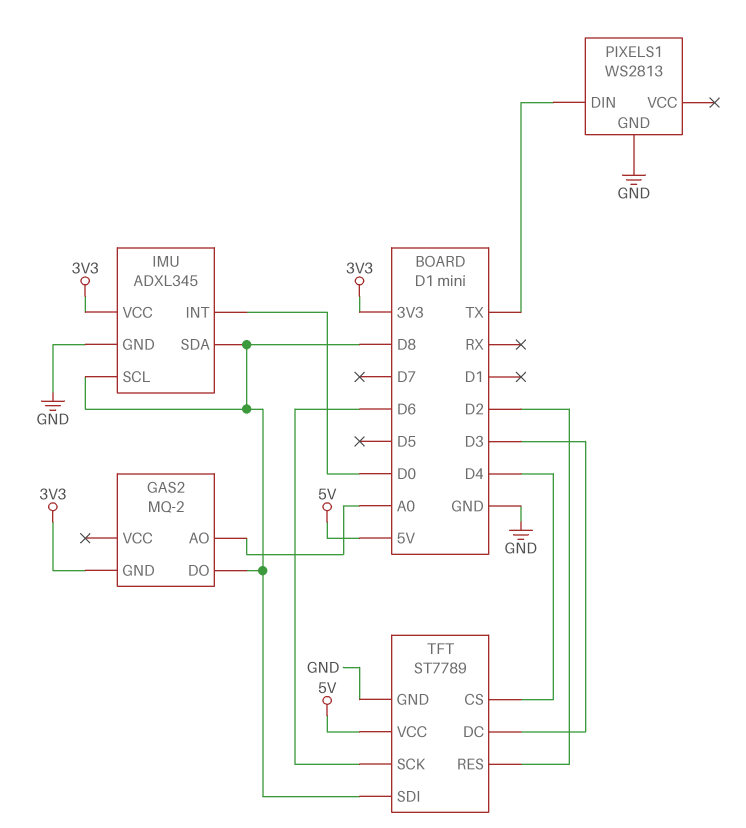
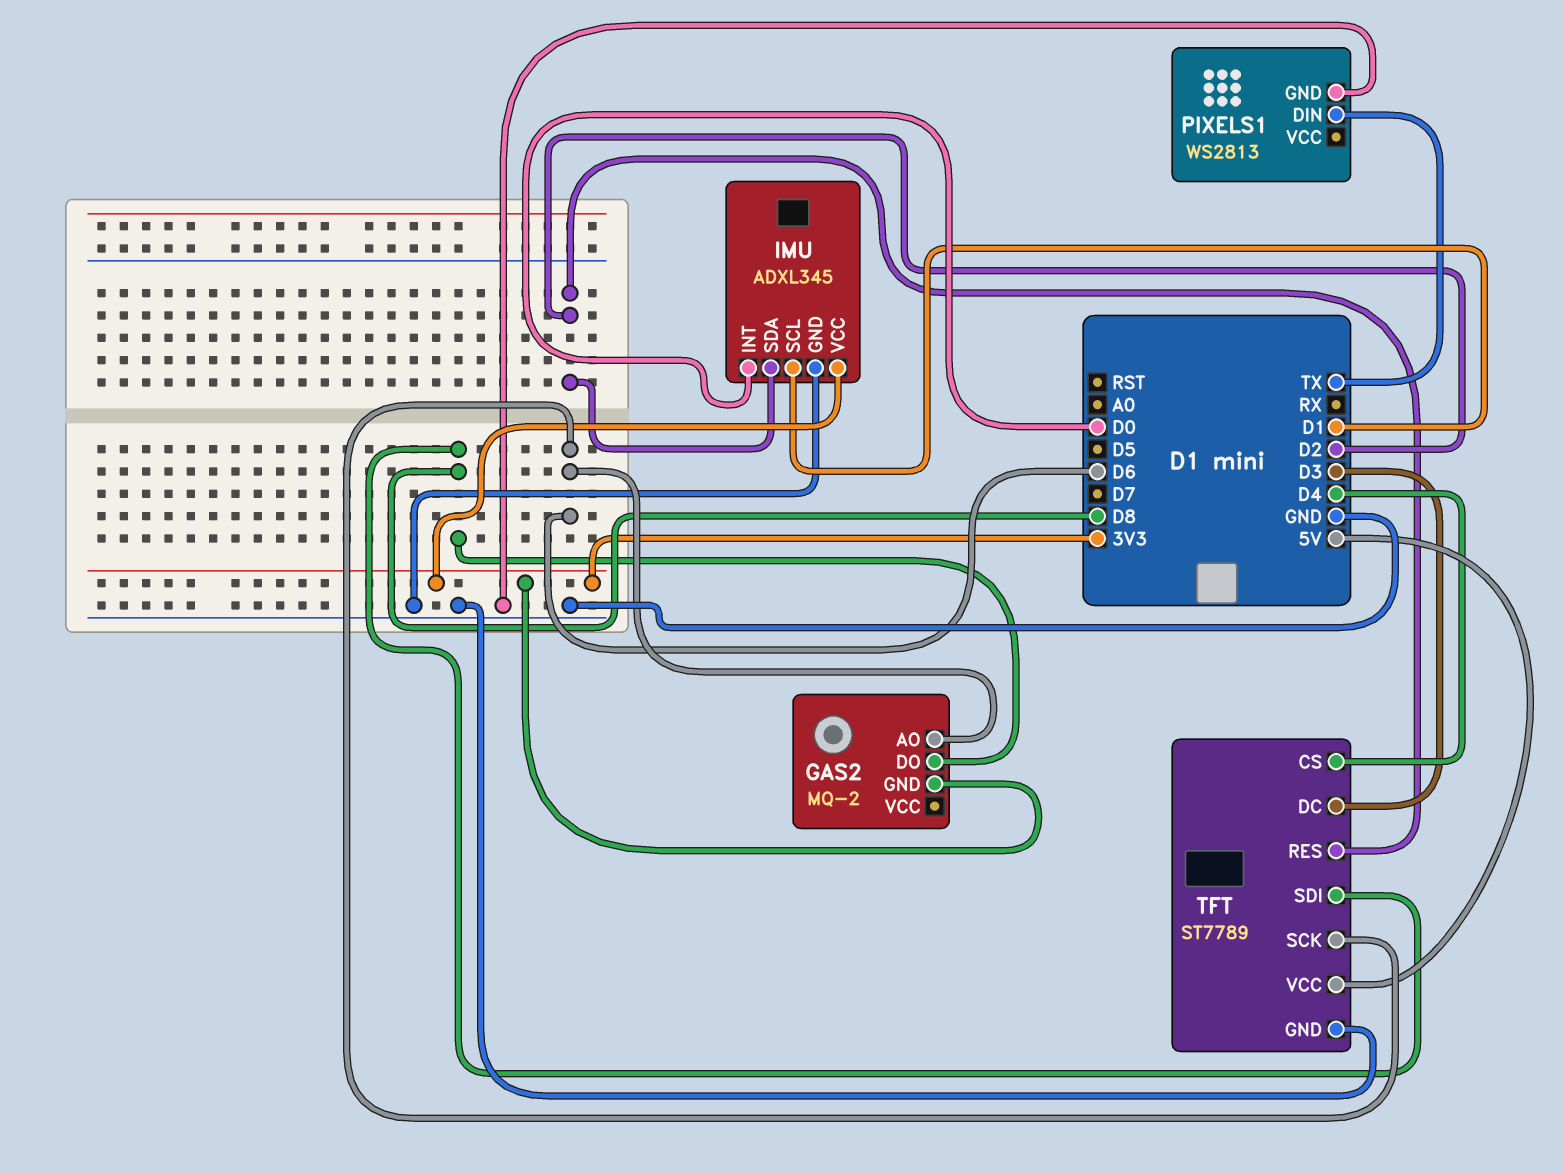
GAS2 pin AO: A0 -> D6
IMU pin SCL: D8 -> D1
IMU pin SDA: D8 -> D2

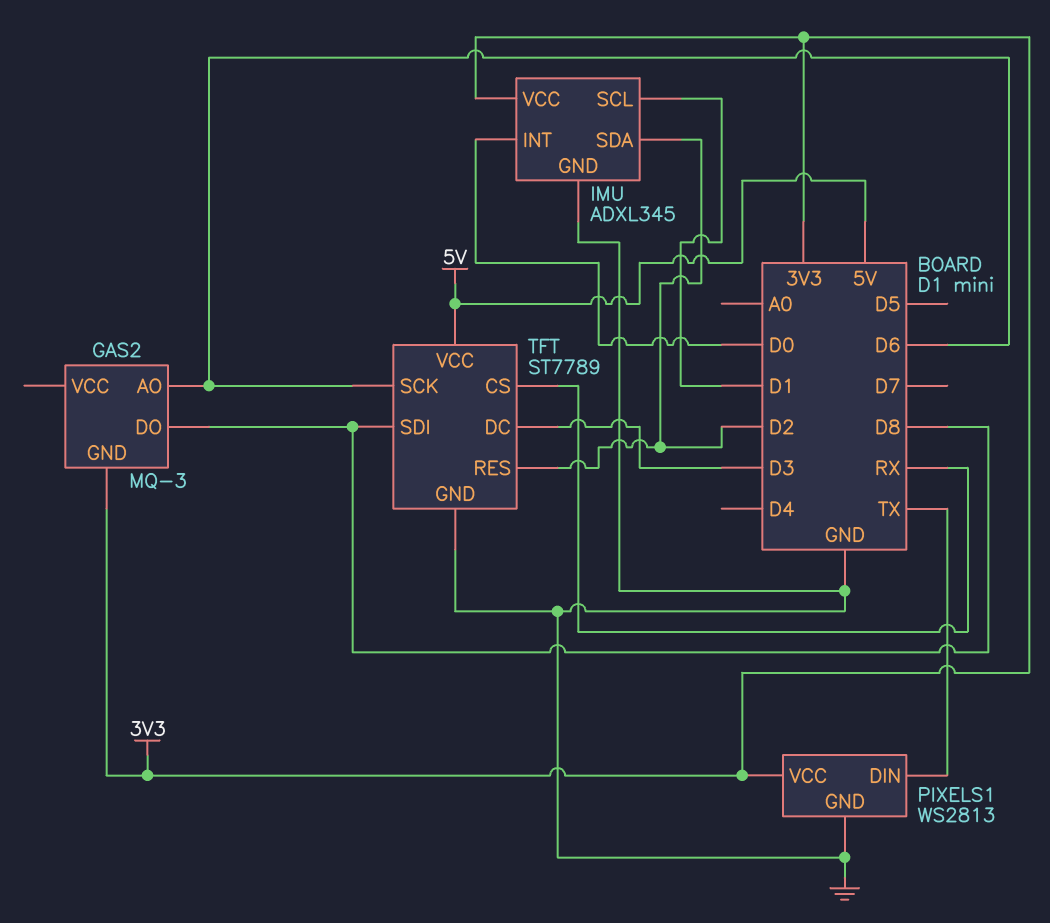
GAS2: MQ-2 -> MQ-3
PIXELS1 pin VCC: none -> 3V3
TFT pin CS: D4 -> RX

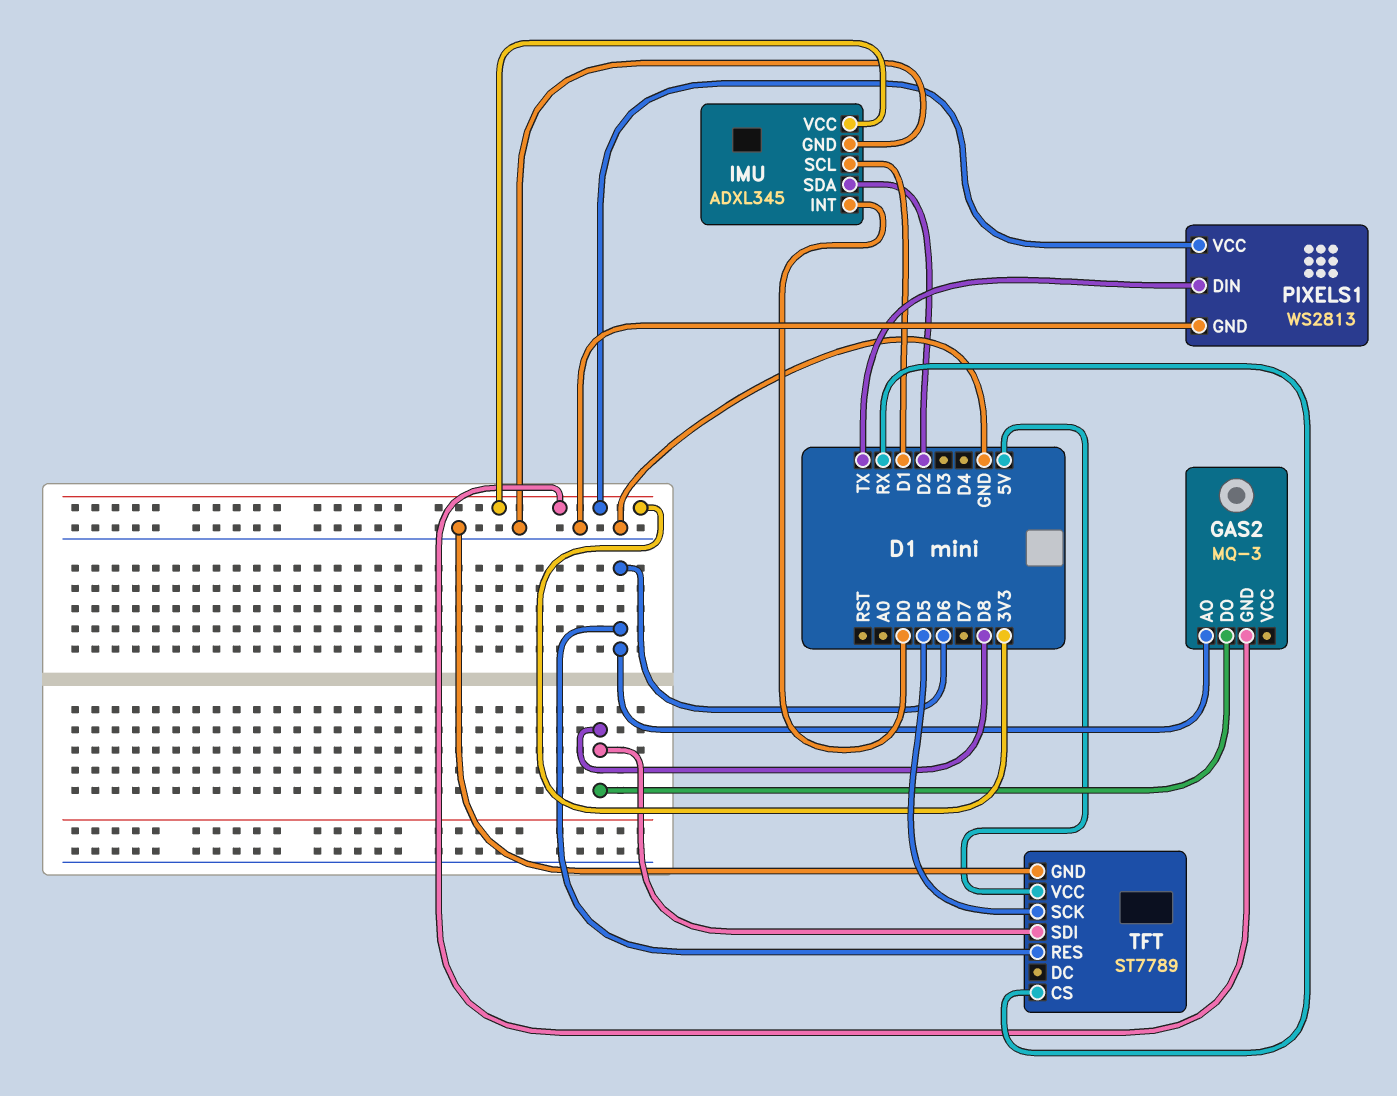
TFT pin DC: D3 -> none
TFT pin RES: D2 -> D6
TFT pin SCK: D6 -> D5

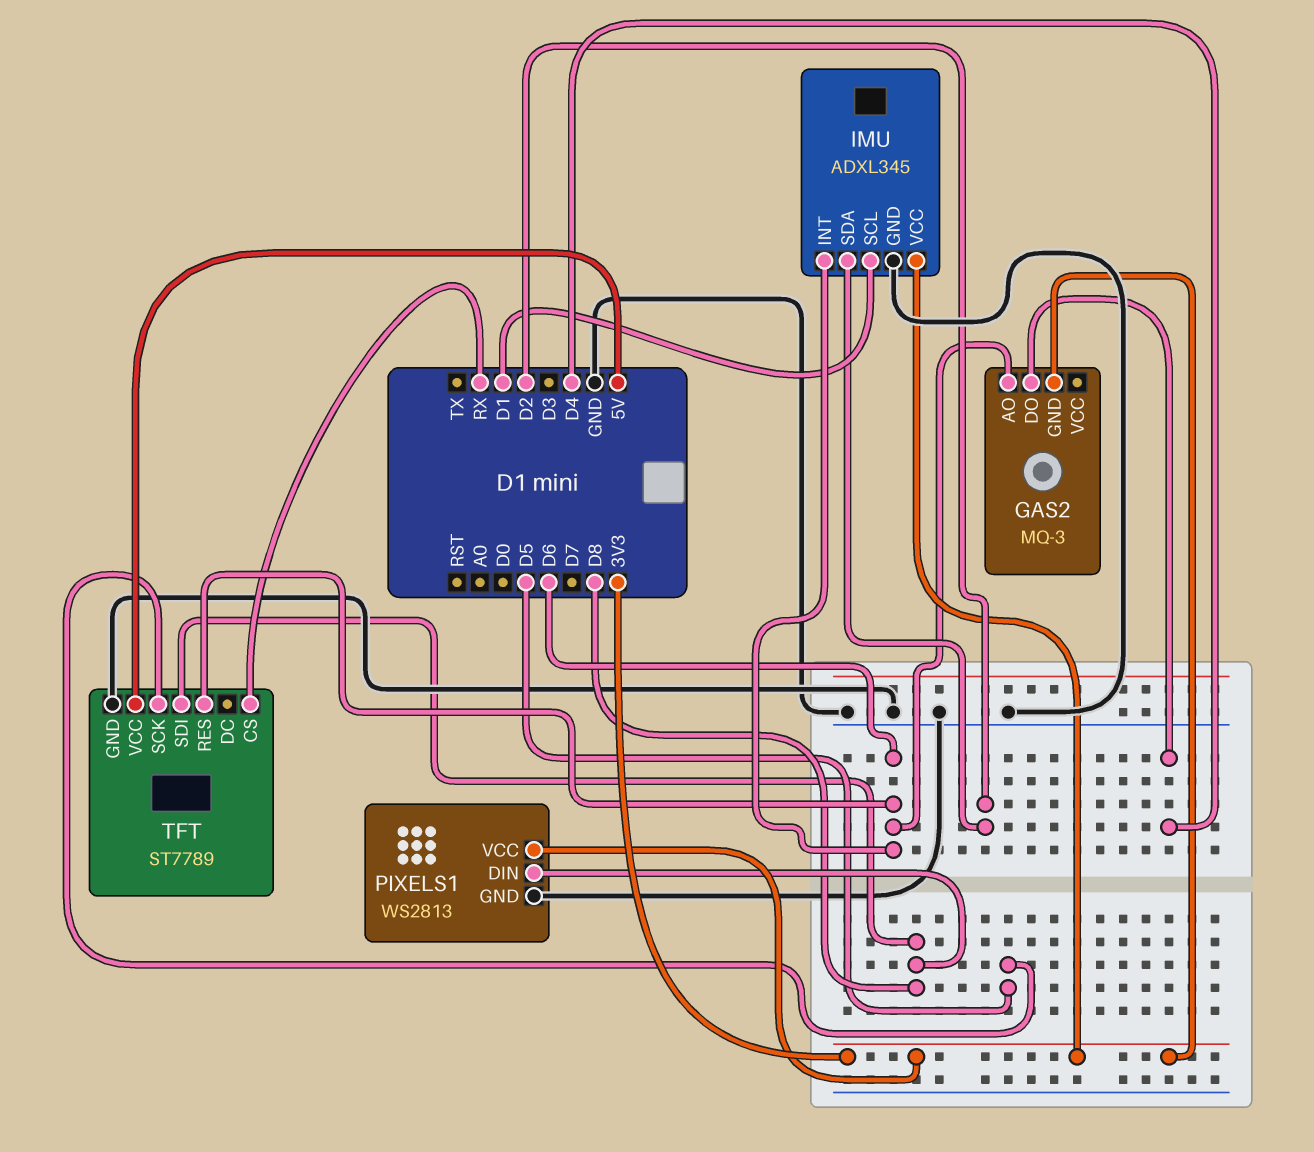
GAS2 pin DO: D8 -> D4
IMU pin INT: D0 -> D6
PIXELS1 pin DIN: TX -> D8

